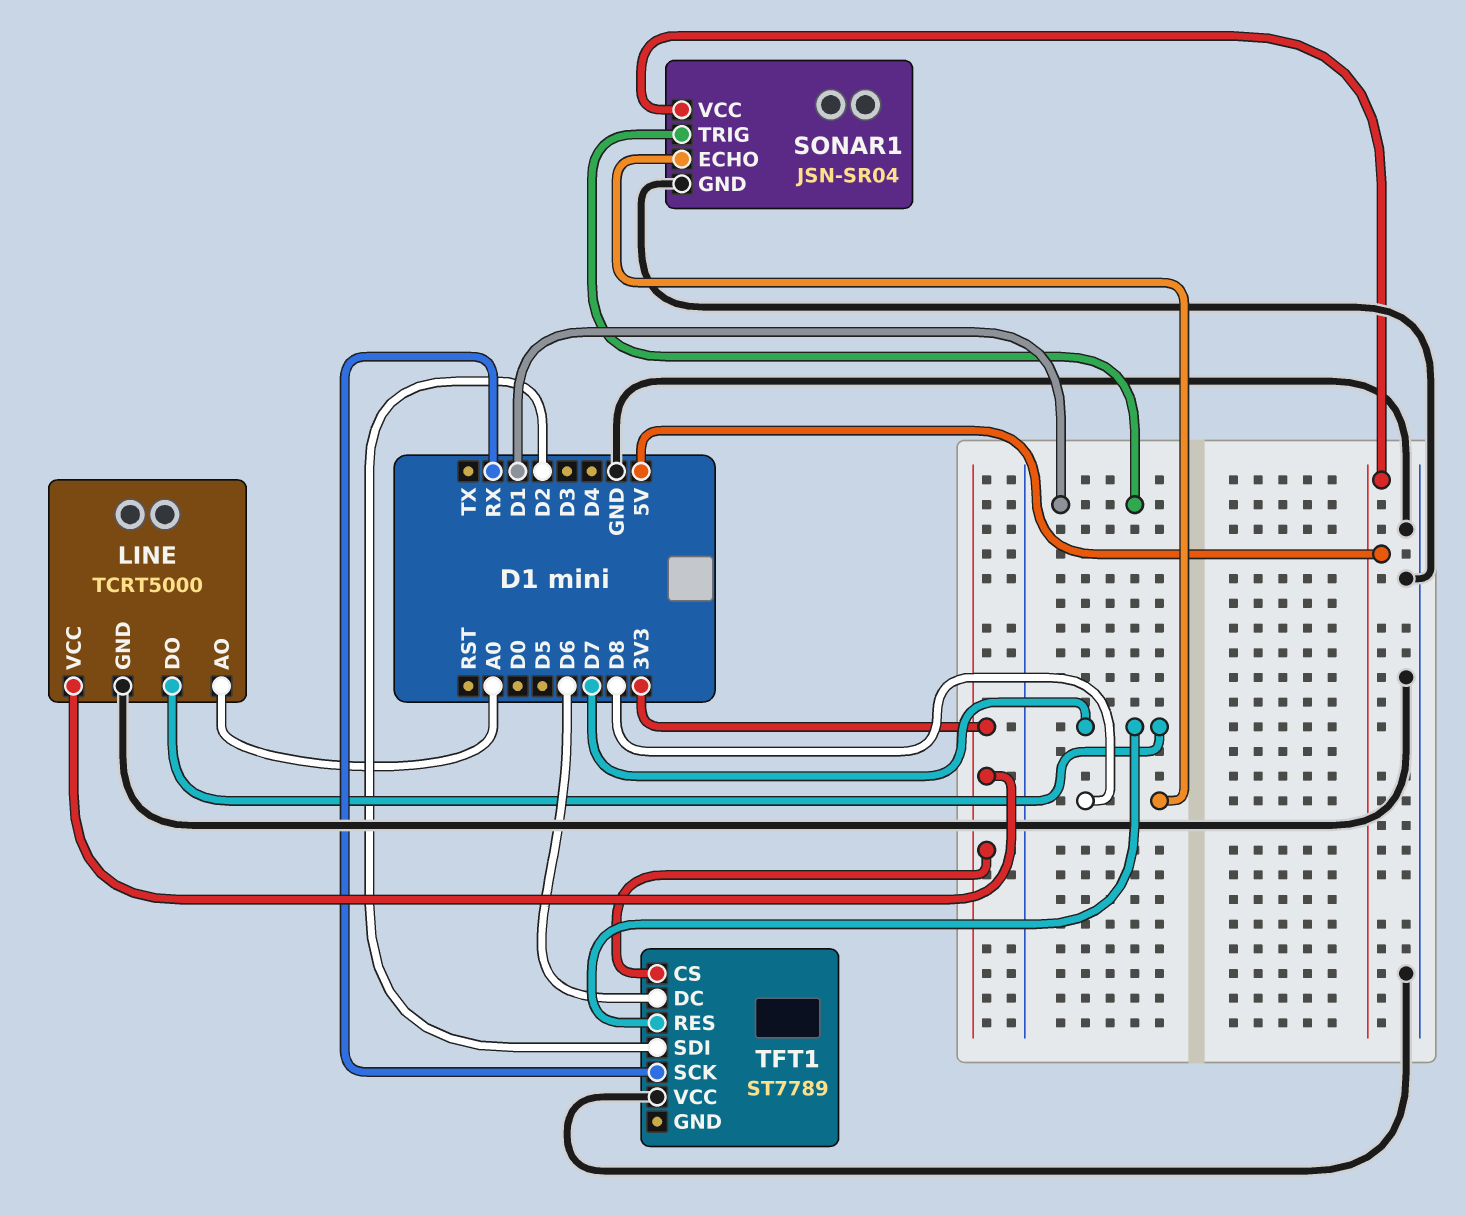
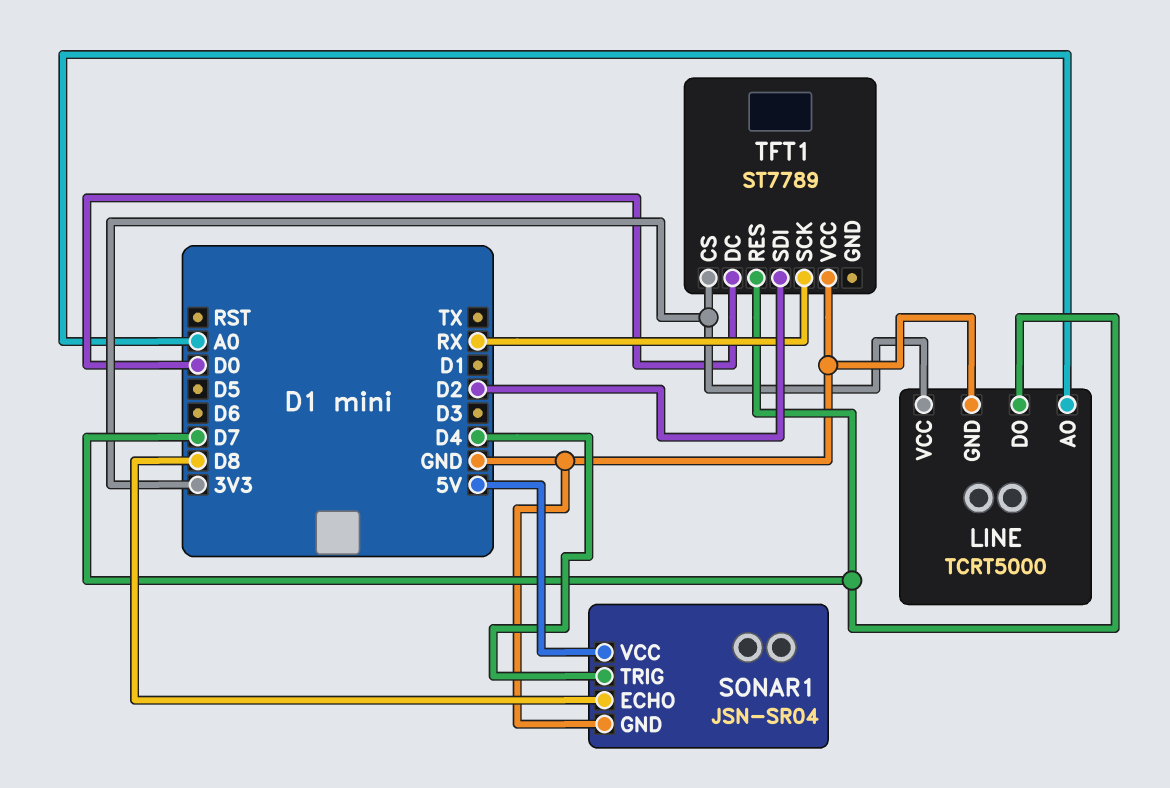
SONAR1 pin TRIG: D1 -> D4
TFT1 pin DC: D6 -> D0

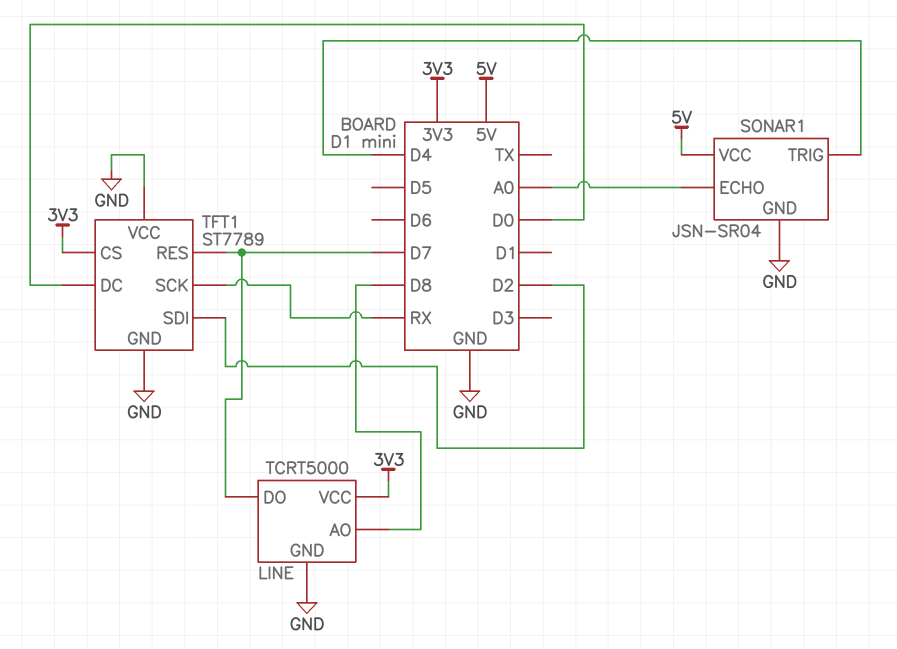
LINE pin AO: A0 -> D8
SONAR1 pin ECHO: D8 -> A0
TFT1 pin GND: none -> GND

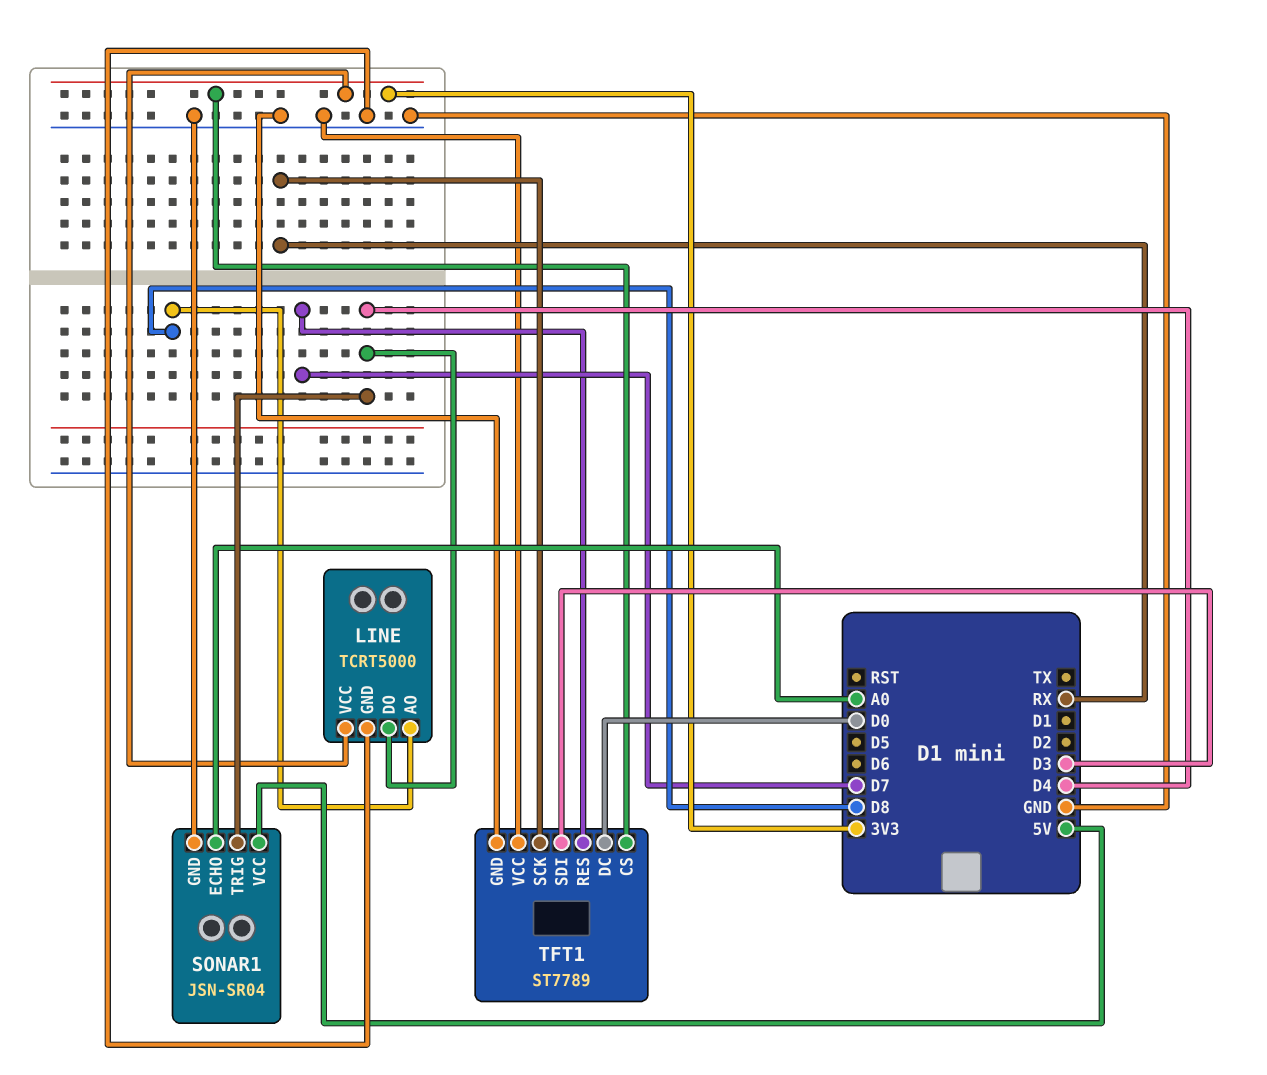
LINE pin DO: D7 -> D4
TFT1 pin SDI: D2 -> D3

